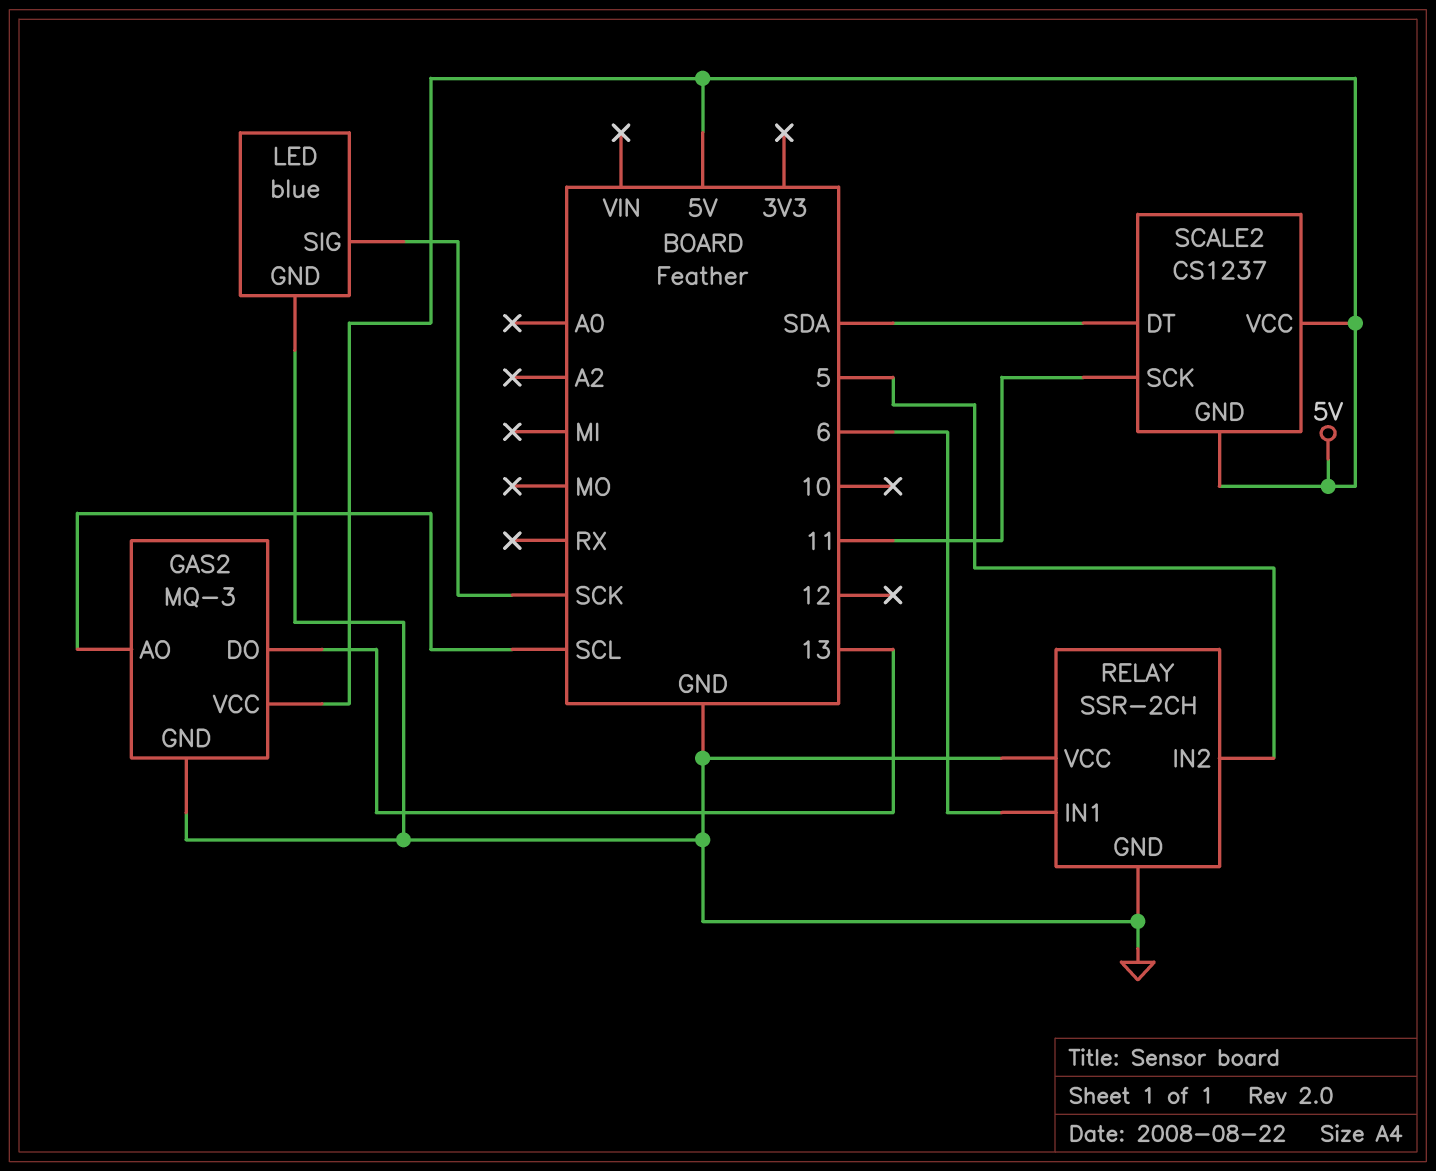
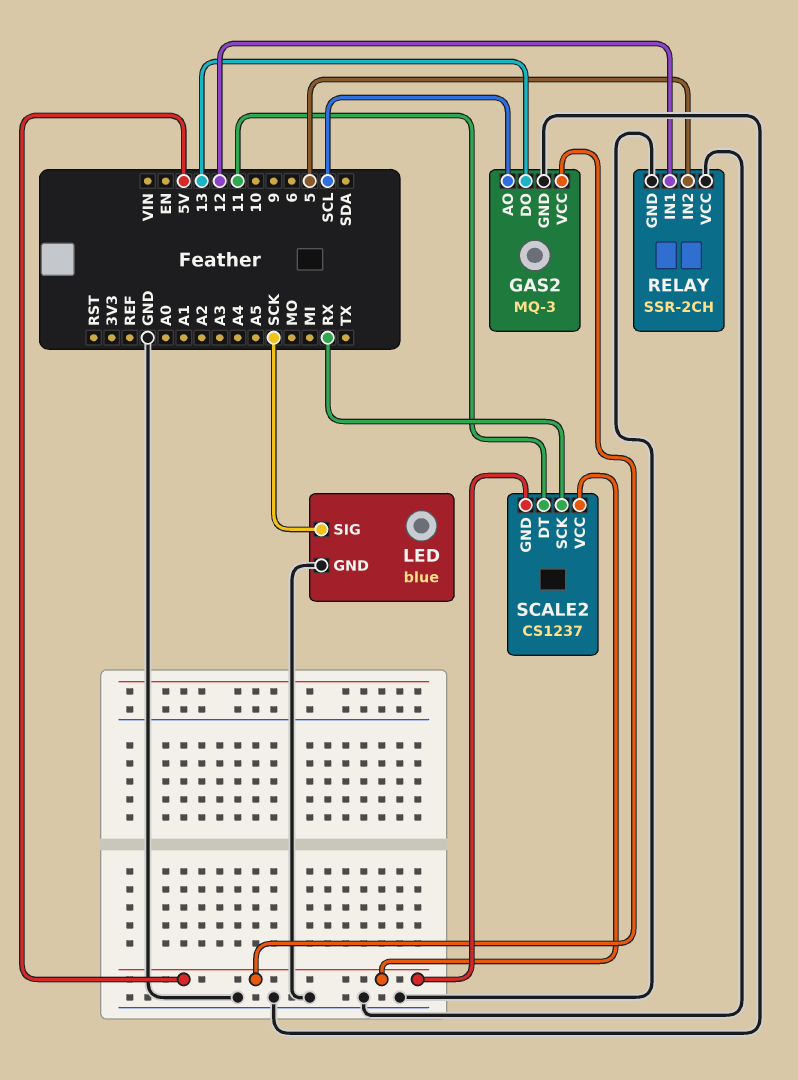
RELAY pin IN1: 6 -> 12
SCALE2 pin DT: SDA -> 11
SCALE2 pin SCK: 11 -> RX

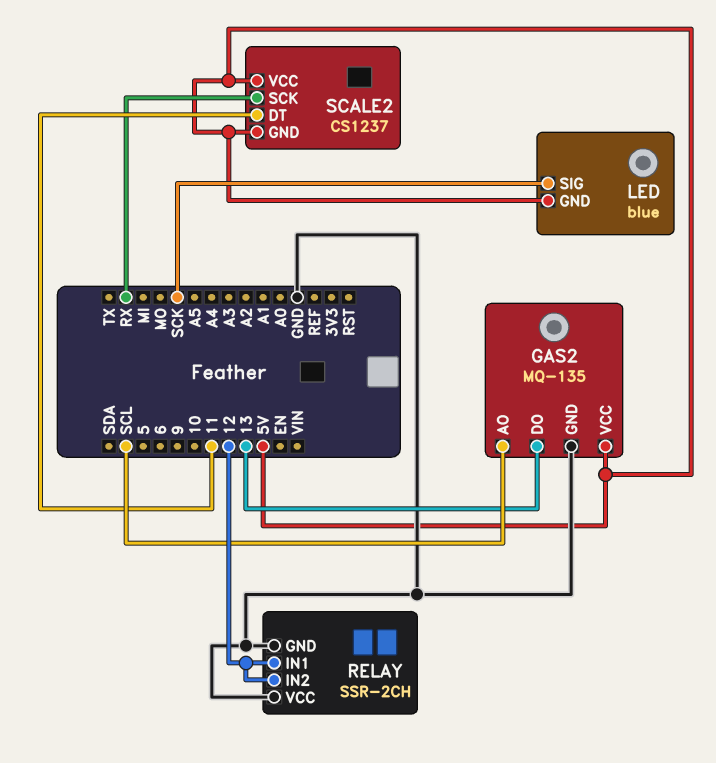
GAS2: MQ-3 -> MQ-135
LED pin GND: GND -> 5V
RELAY pin IN2: 5 -> 12

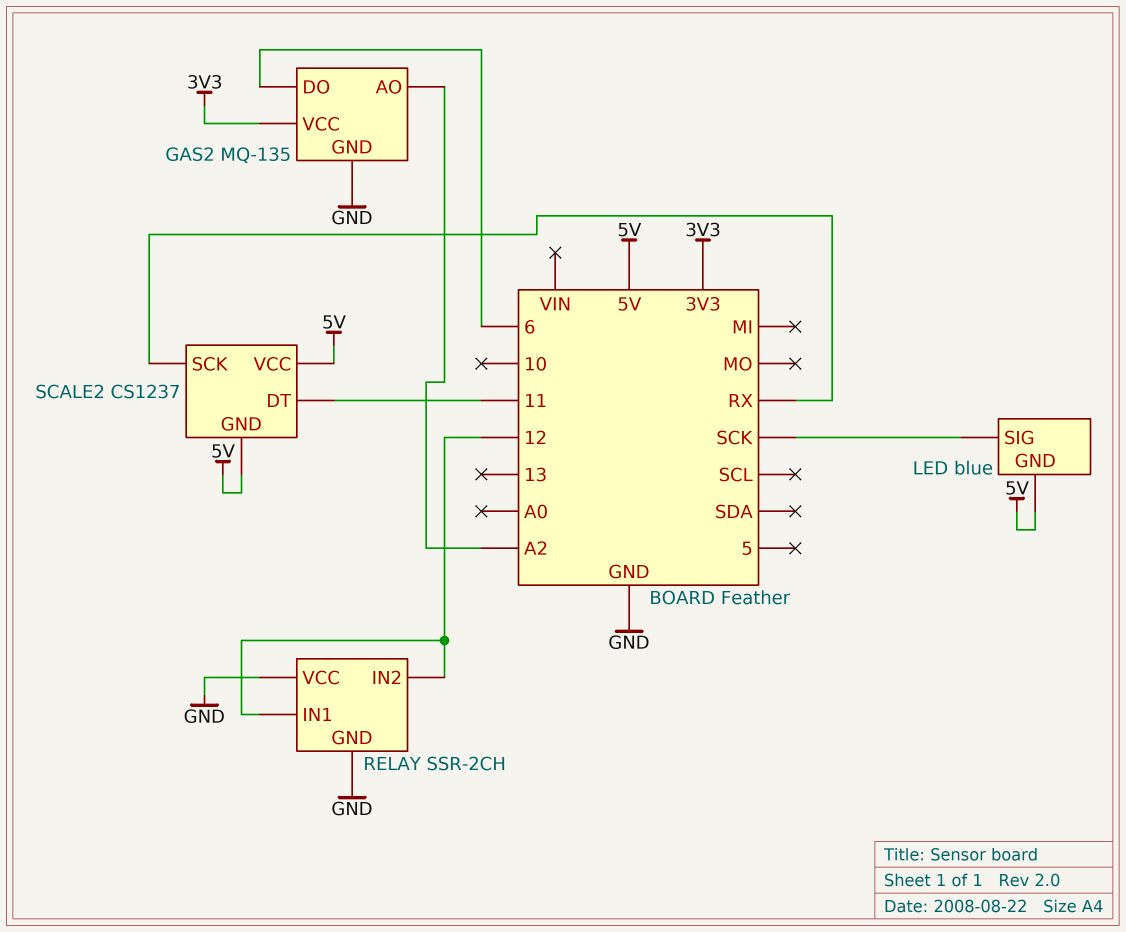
GAS2 pin AO: SCL -> A2
GAS2 pin DO: 13 -> 6
GAS2 pin VCC: 5V -> 3V3

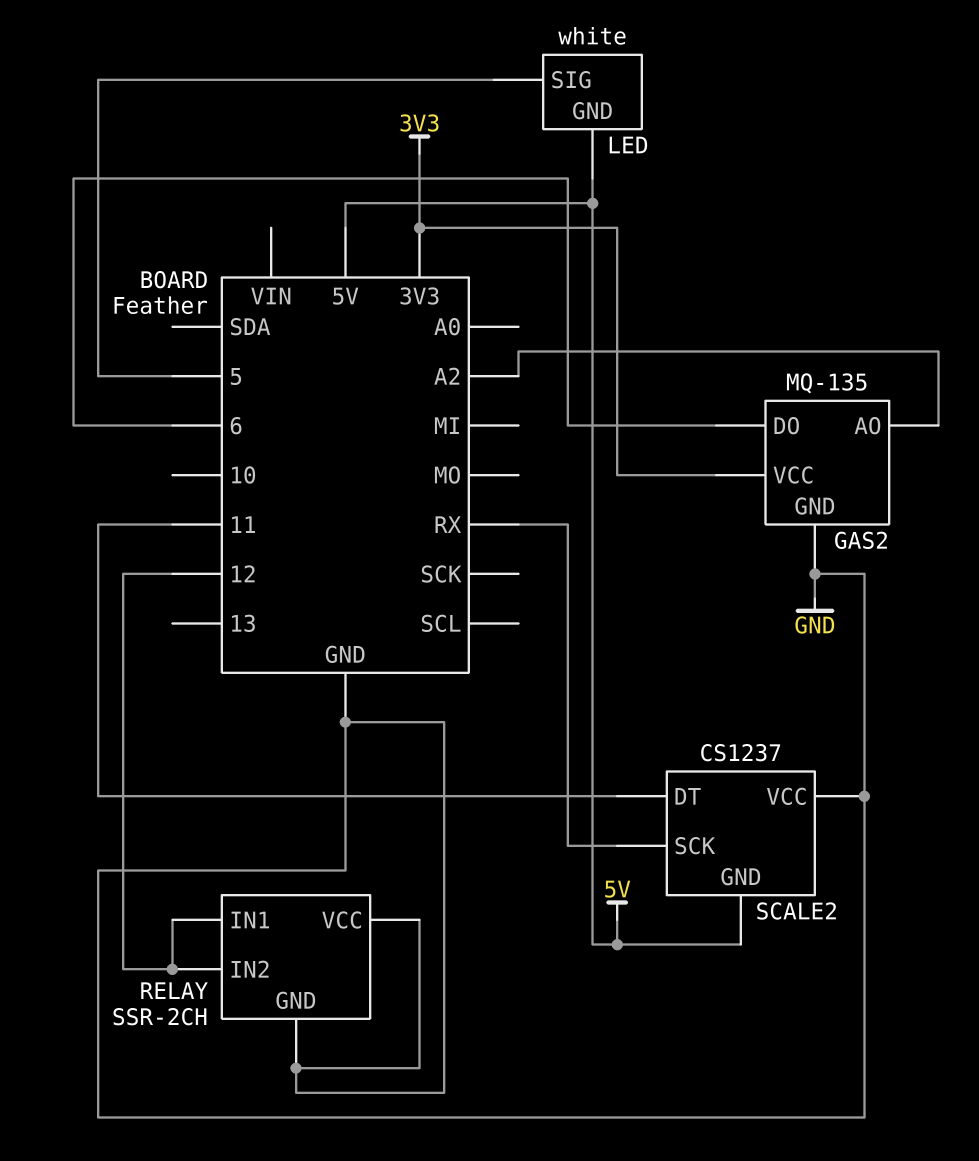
LED: blue -> white
LED pin SIG: SCK -> 5
SCALE2 pin VCC: 5V -> GND

